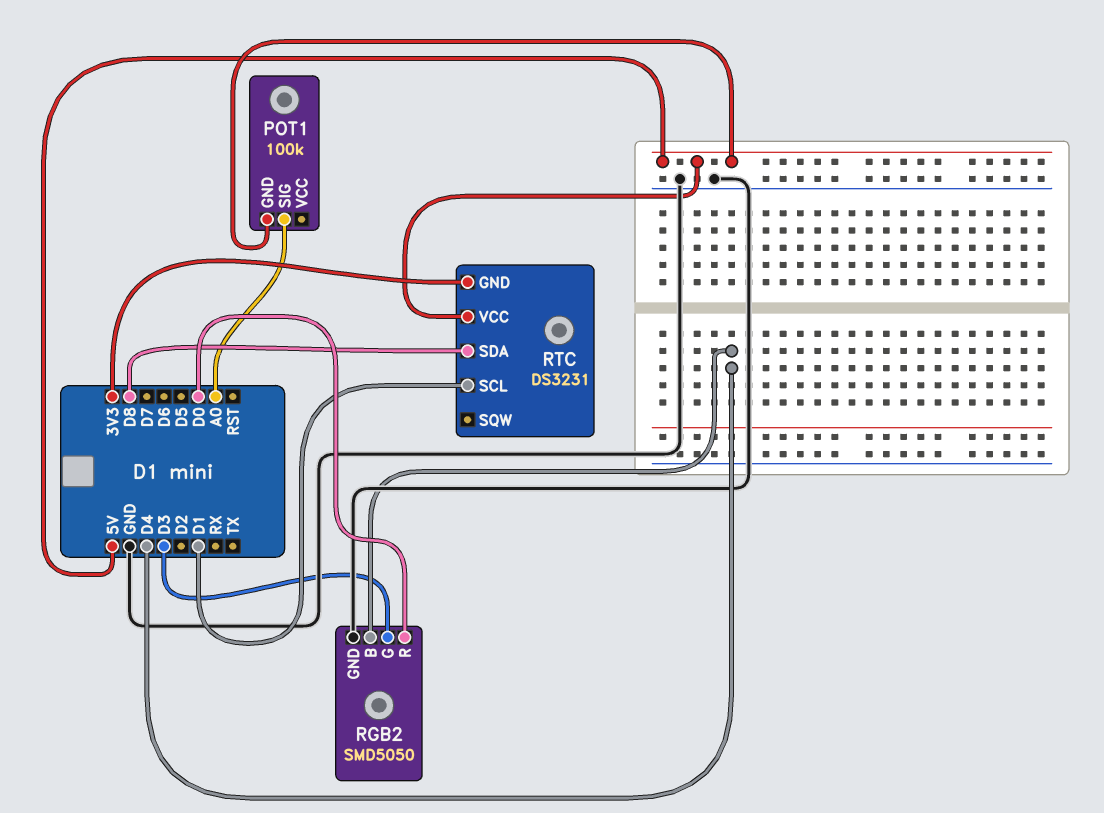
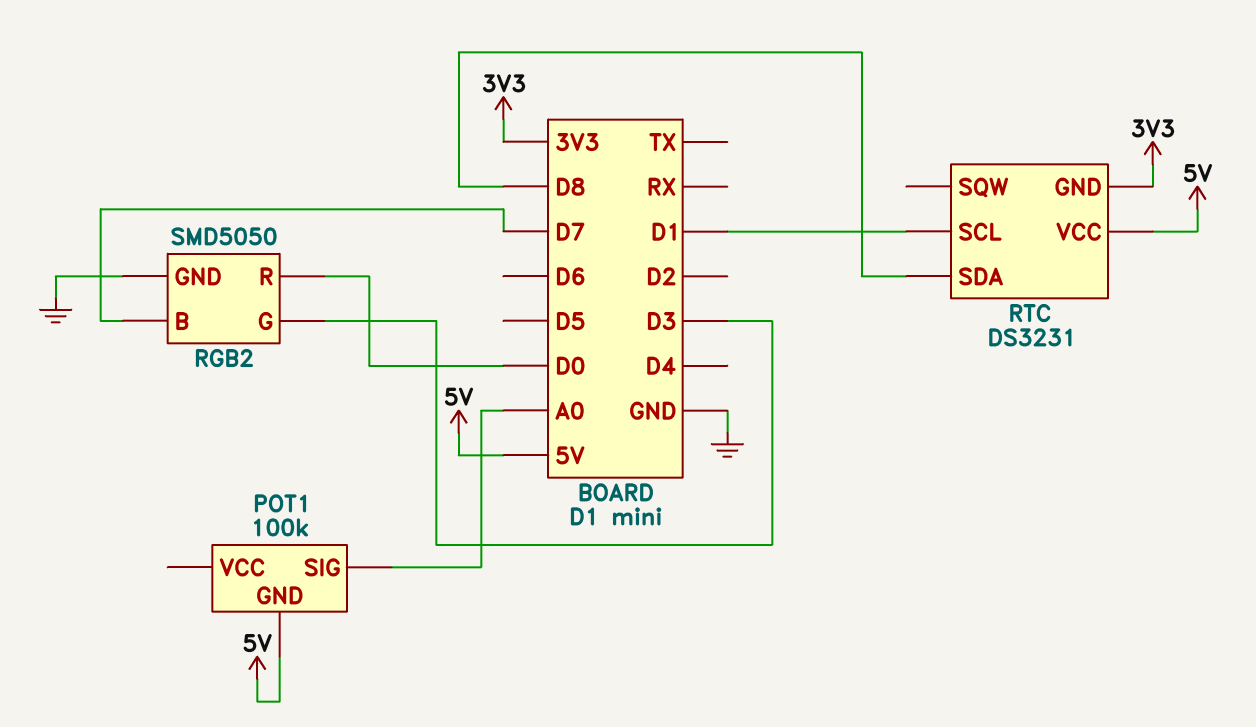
RGB2 pin B: D4 -> D7

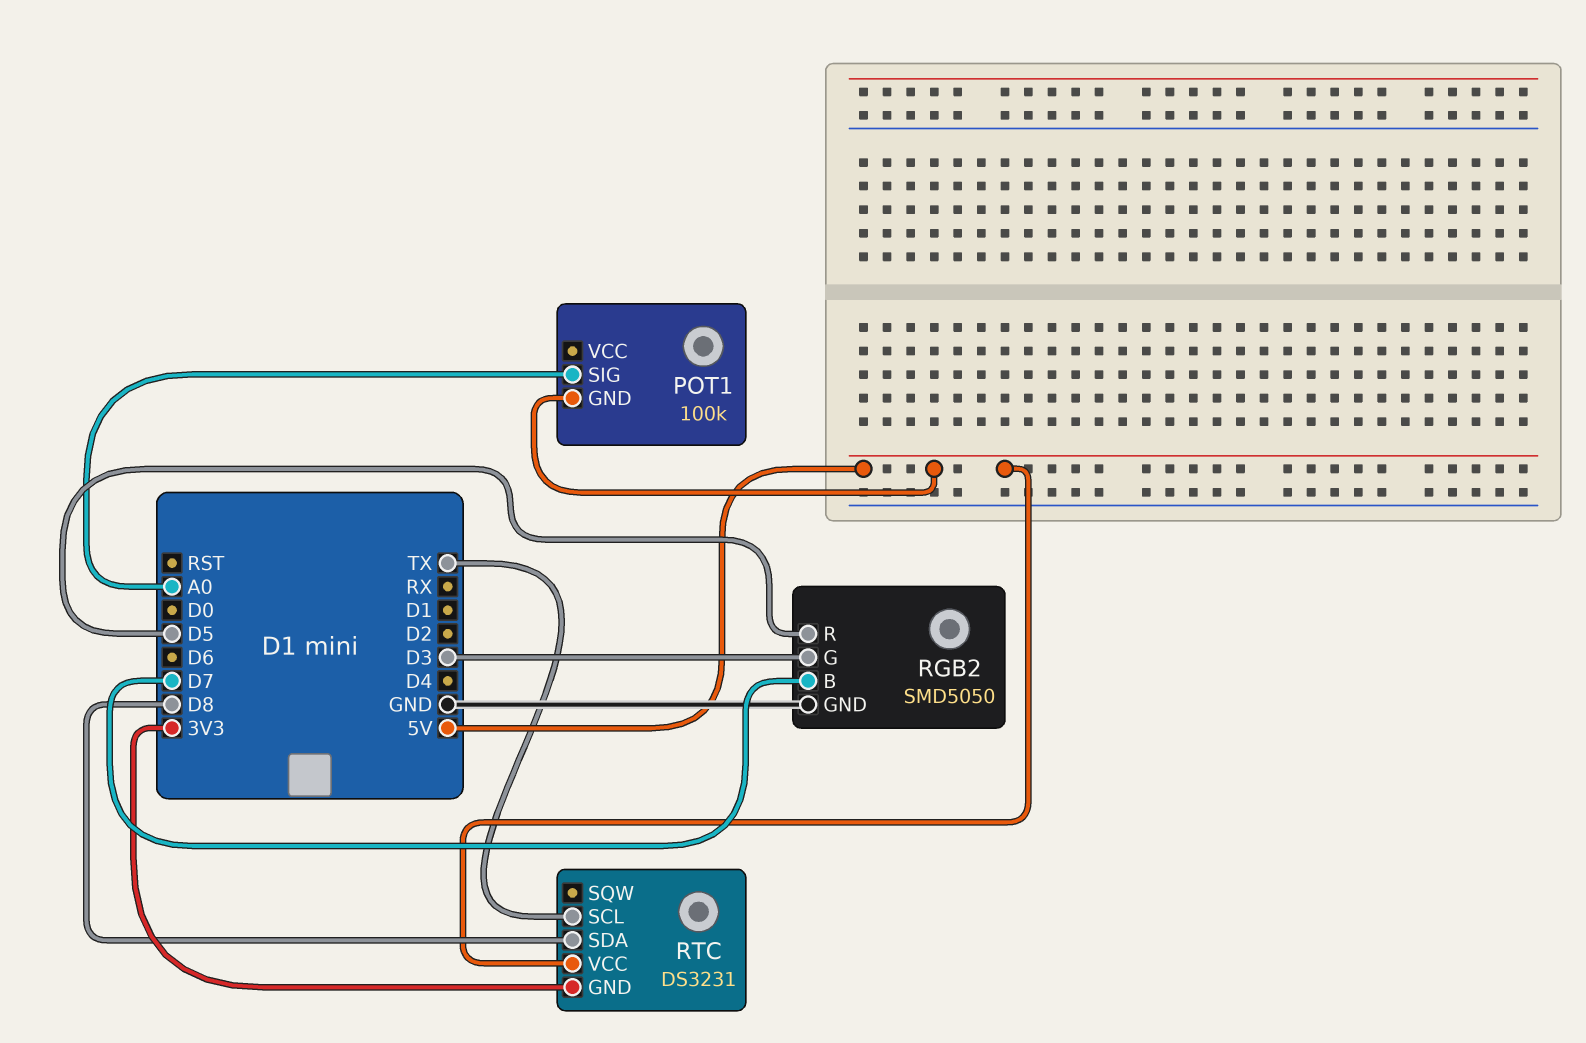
RGB2 pin R: D0 -> D5
RTC pin SCL: D1 -> TX

